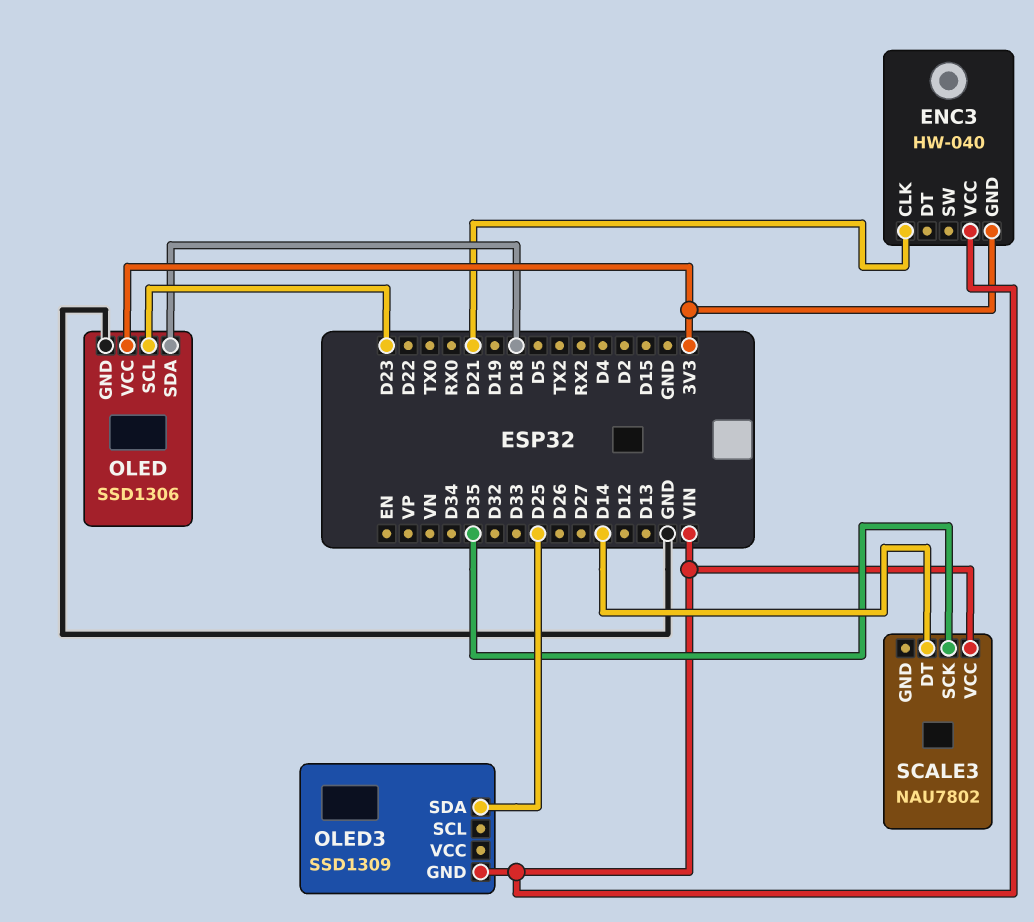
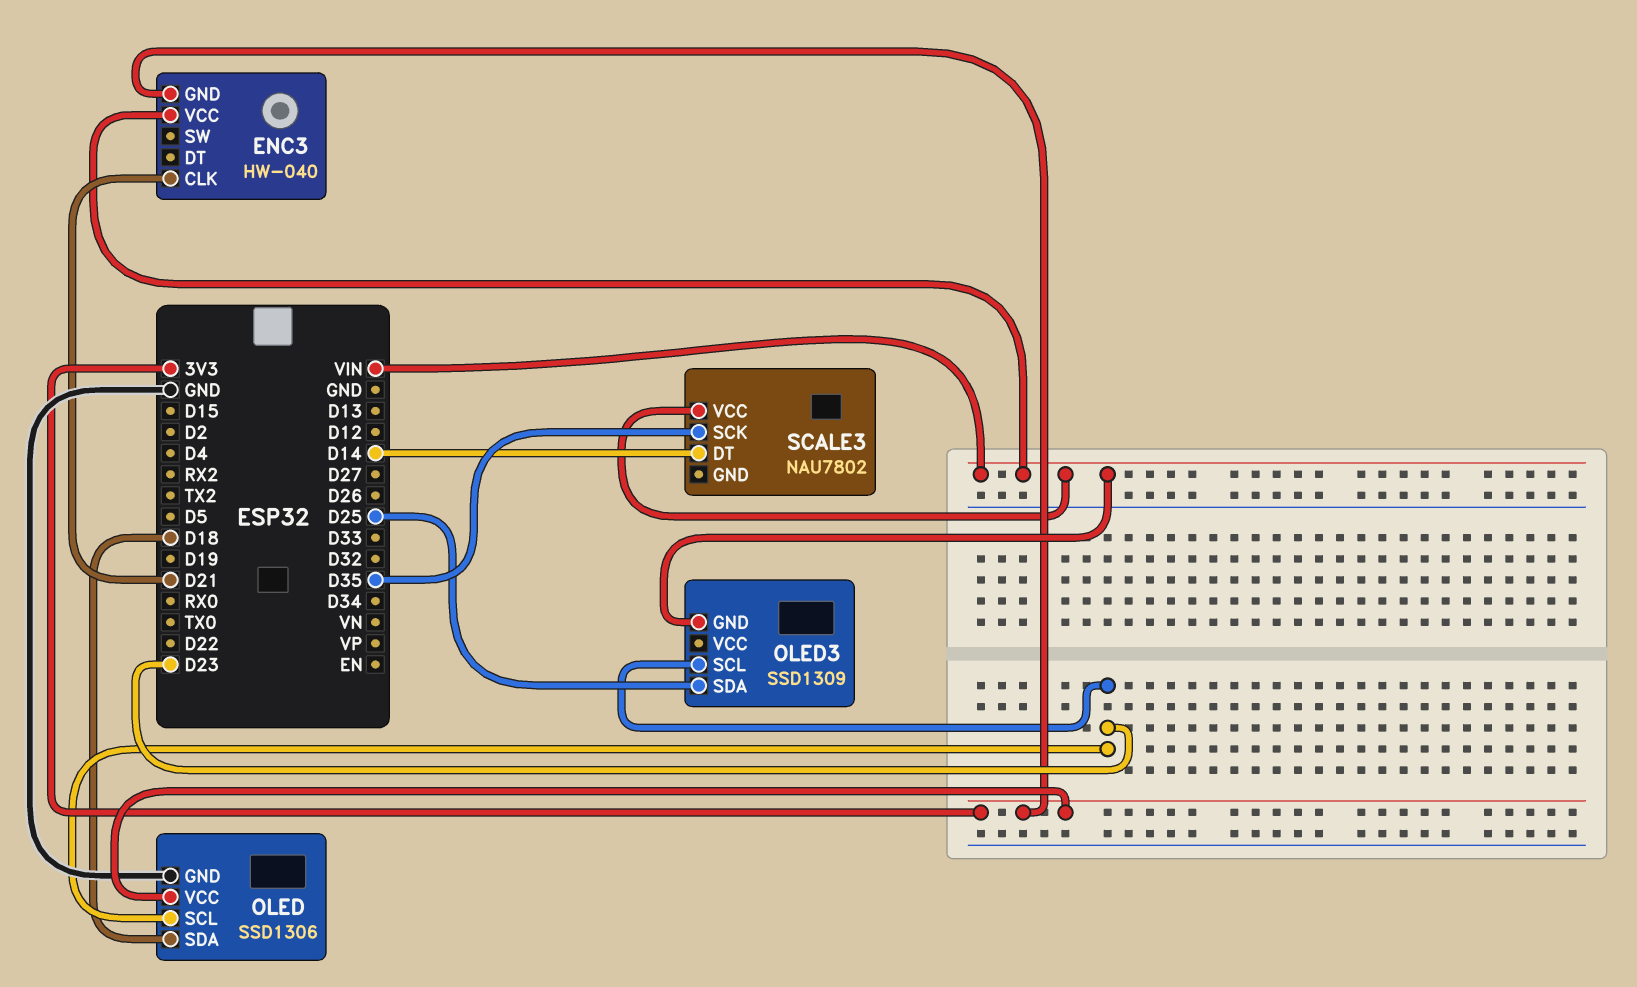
OLED3 pin SCL: none -> D23

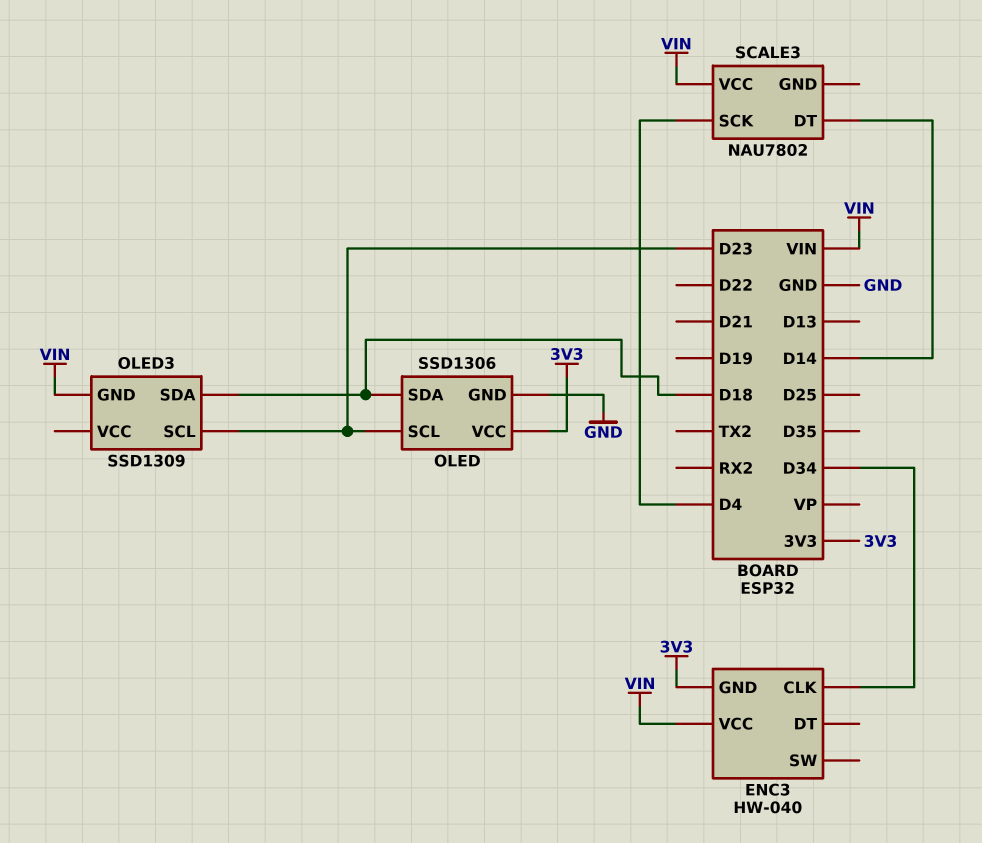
ENC3 pin CLK: D21 -> D34
OLED3 pin SDA: D25 -> D18
SCALE3 pin SCK: D35 -> D4

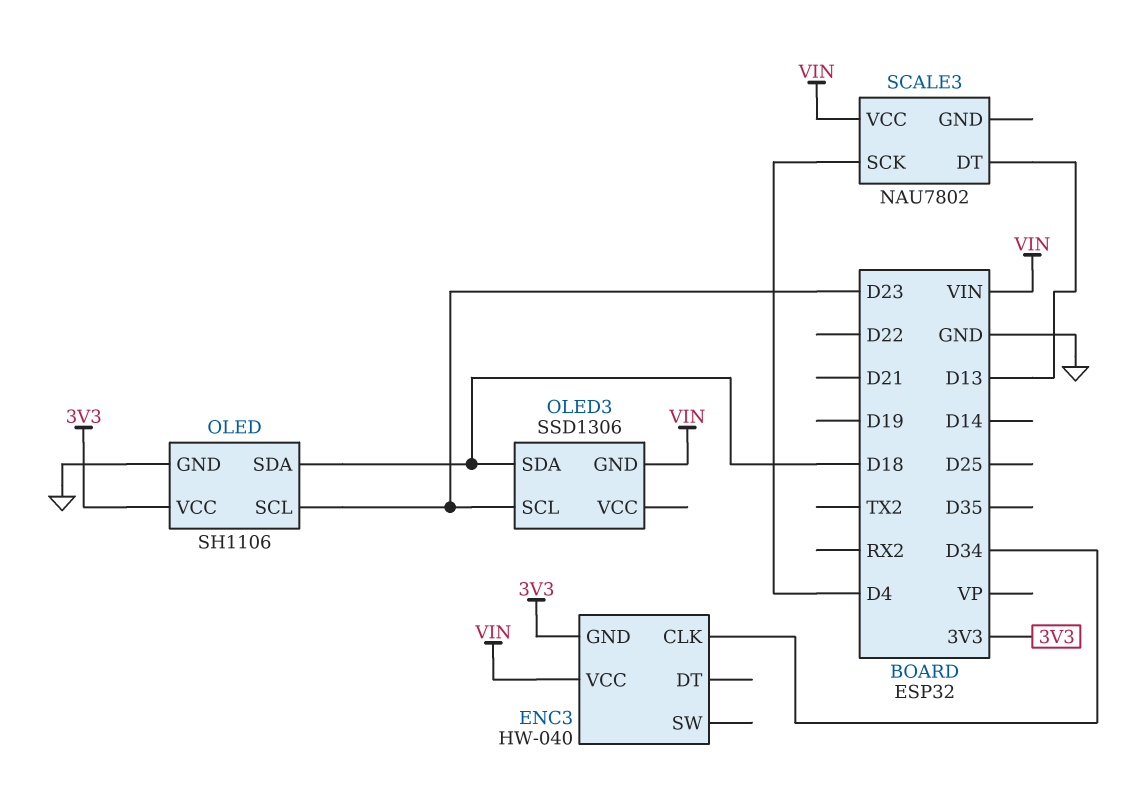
OLED: SSD1306 -> SH1106
OLED3: SSD1309 -> SSD1306
SCALE3 pin DT: D14 -> D13

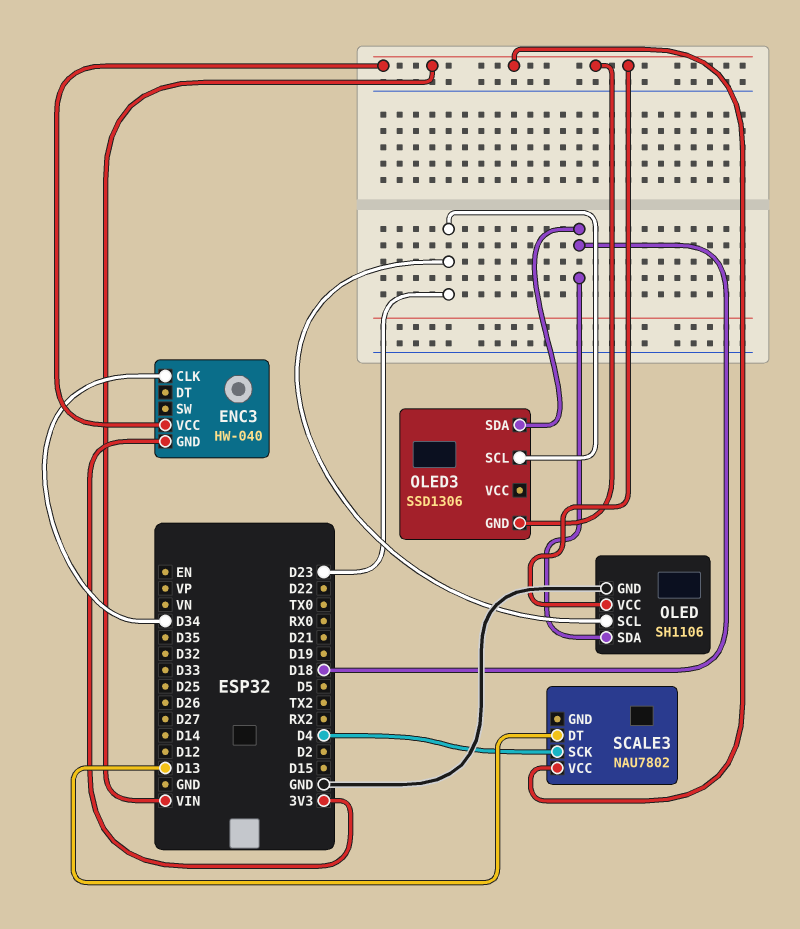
OLED pin VCC: 3V3 -> VIN

